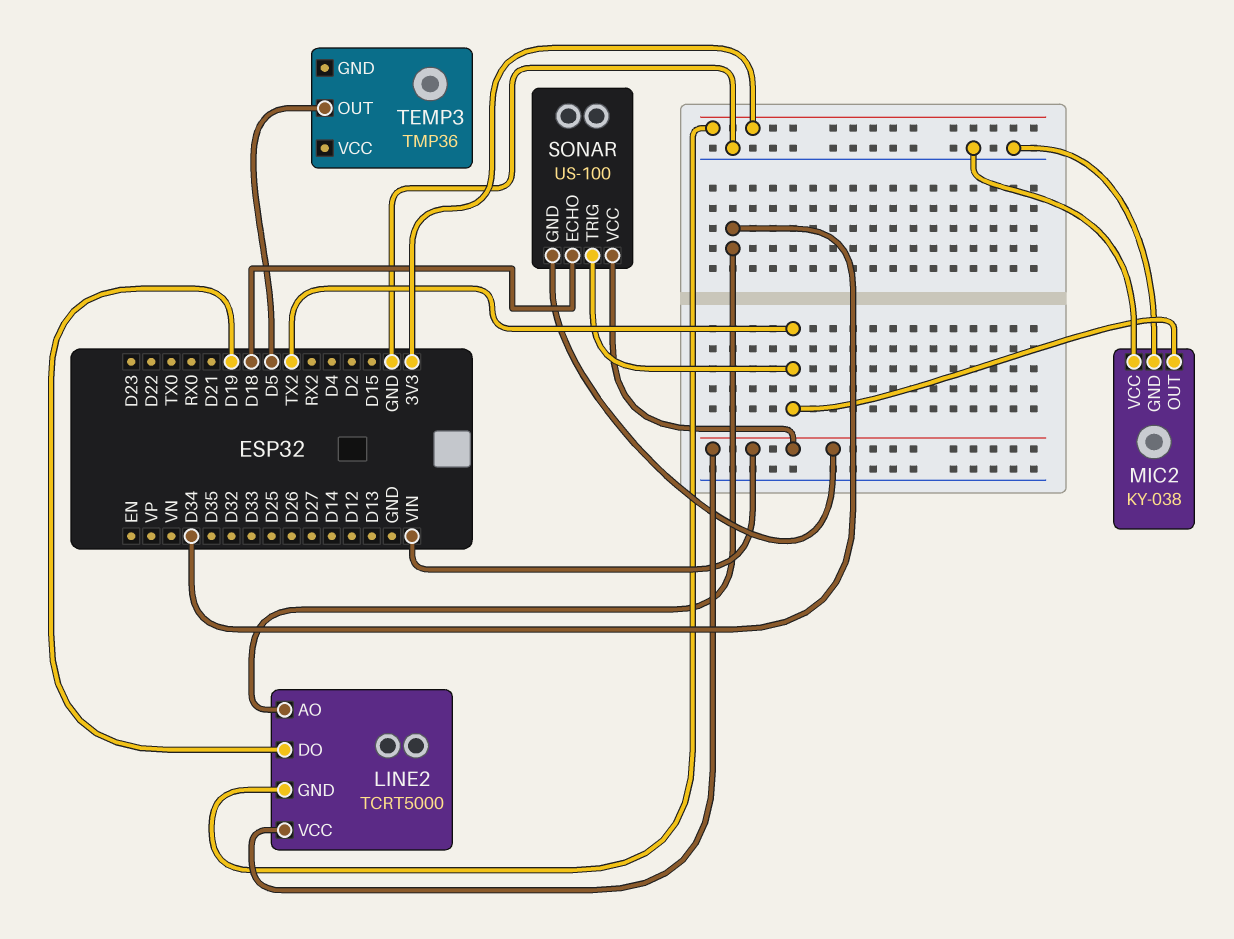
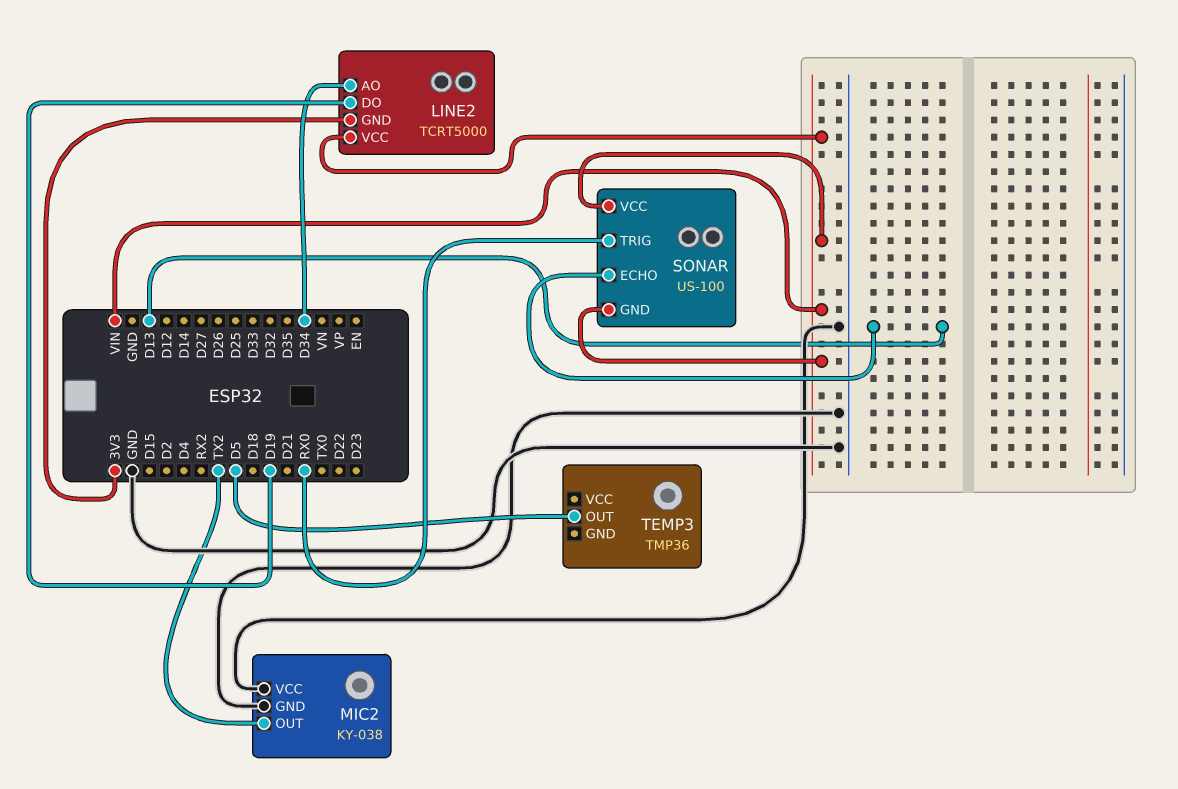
SONAR pin ECHO: D18 -> D13
SONAR pin TRIG: TX2 -> RX0

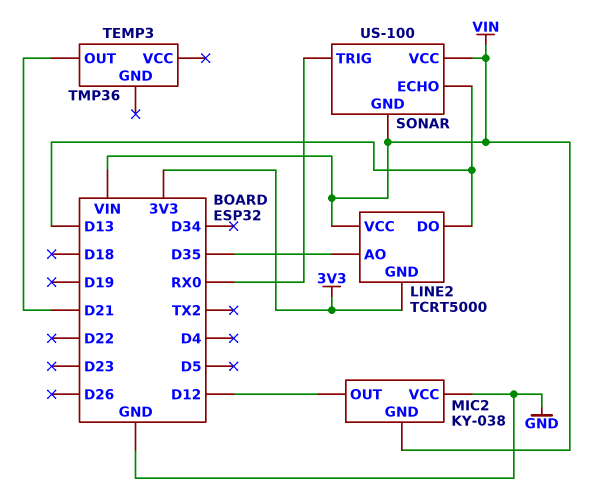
LINE2 pin AO: D34 -> D35
LINE2 pin DO: D19 -> D13
MIC2 pin GND: GND -> VIN
MIC2 pin OUT: TX2 -> D12
TEMP3 pin OUT: D5 -> D21

